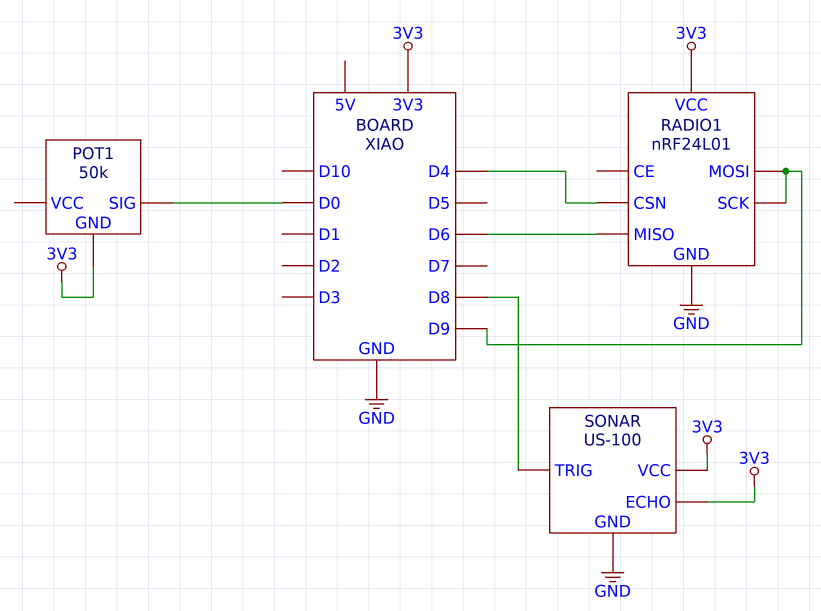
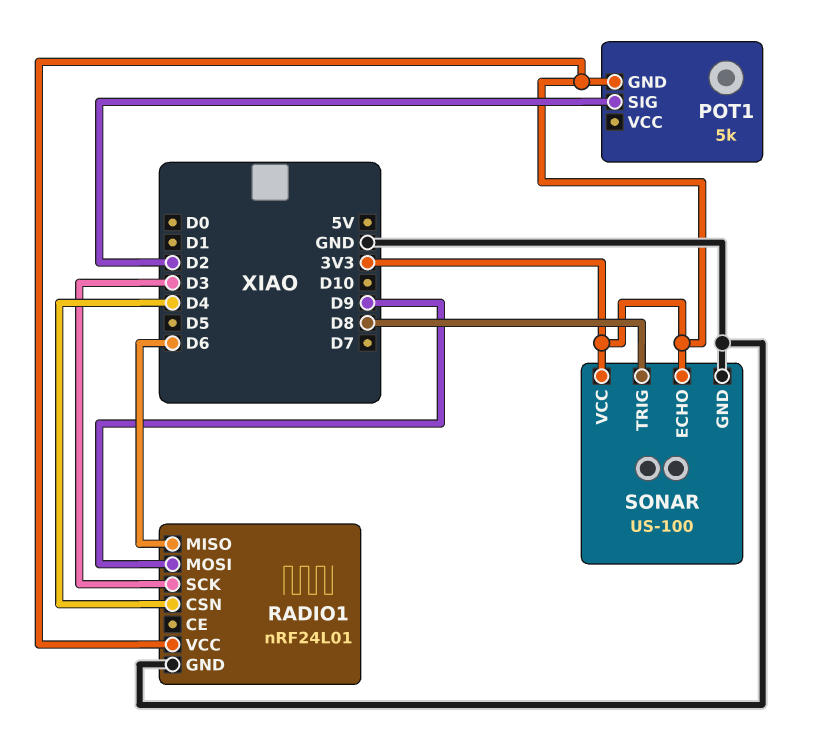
POT1: 50k -> 5k
POT1 pin SIG: D0 -> D2
RADIO1 pin SCK: D9 -> D3

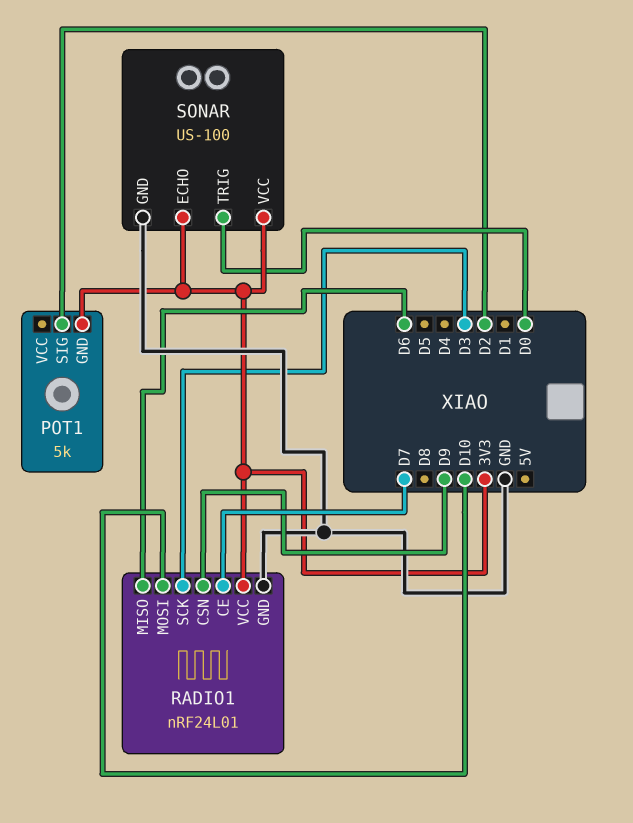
RADIO1 pin CE: none -> D7
RADIO1 pin CSN: D4 -> D9
RADIO1 pin MOSI: D9 -> D10
SONAR pin TRIG: D8 -> D0

